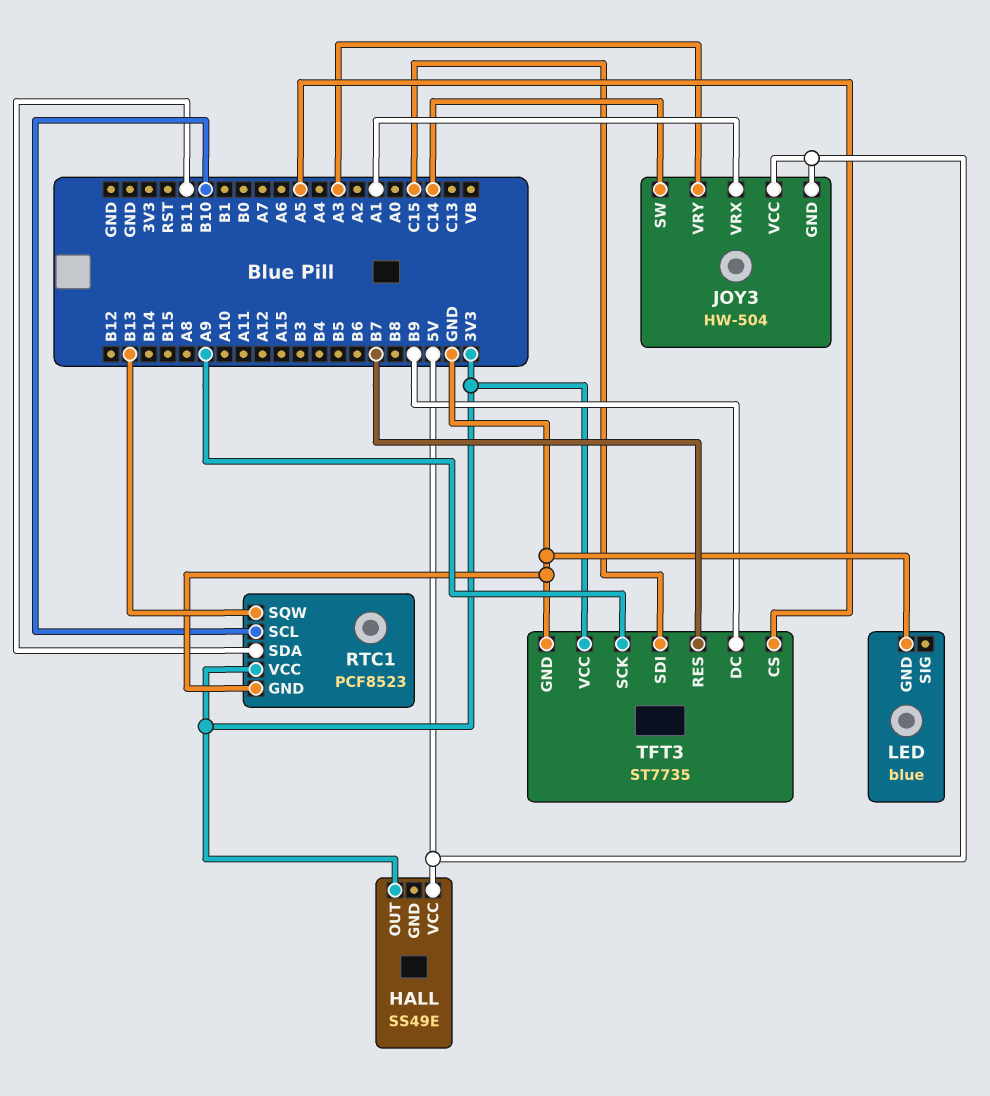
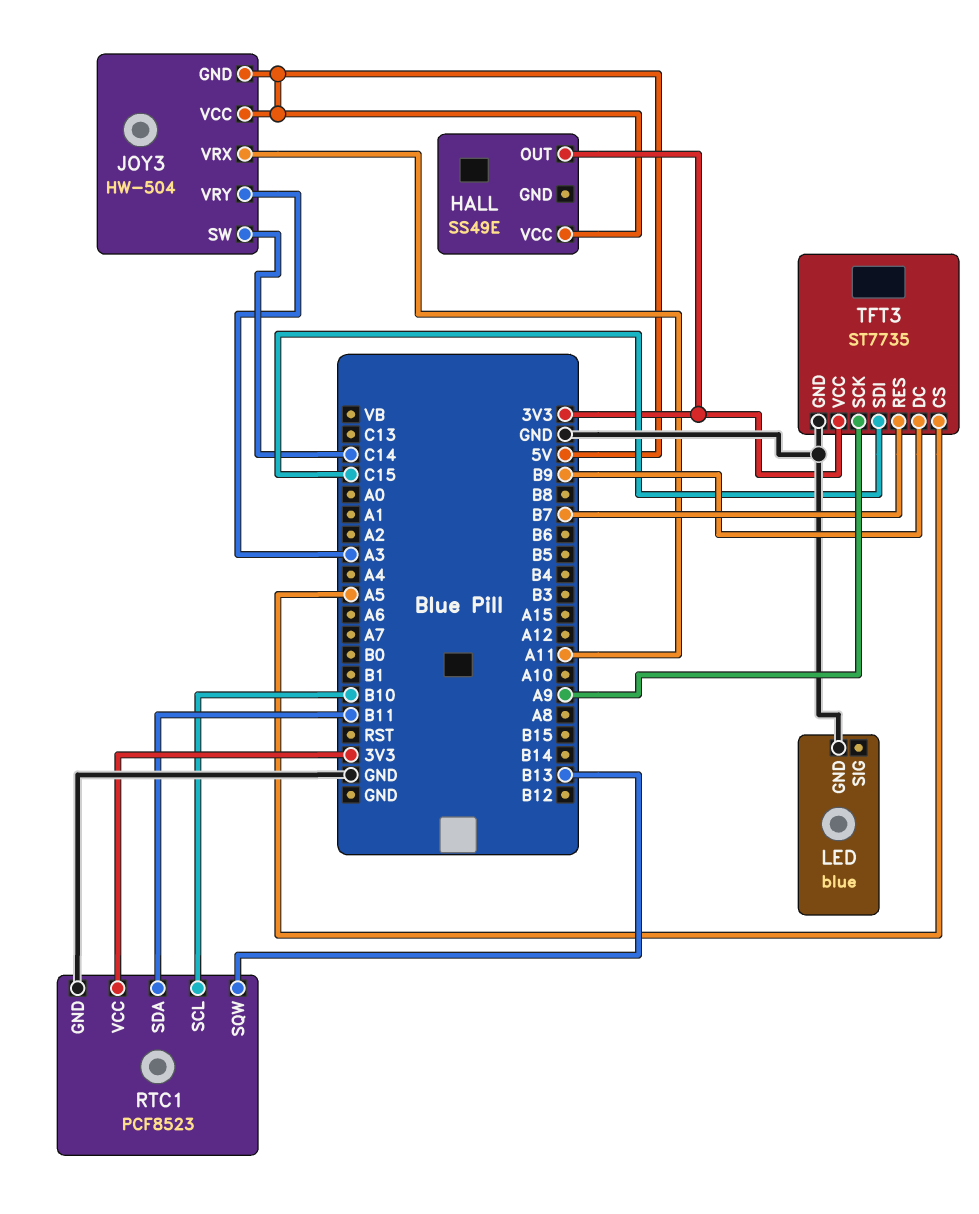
JOY3 pin VRX: A1 -> A11

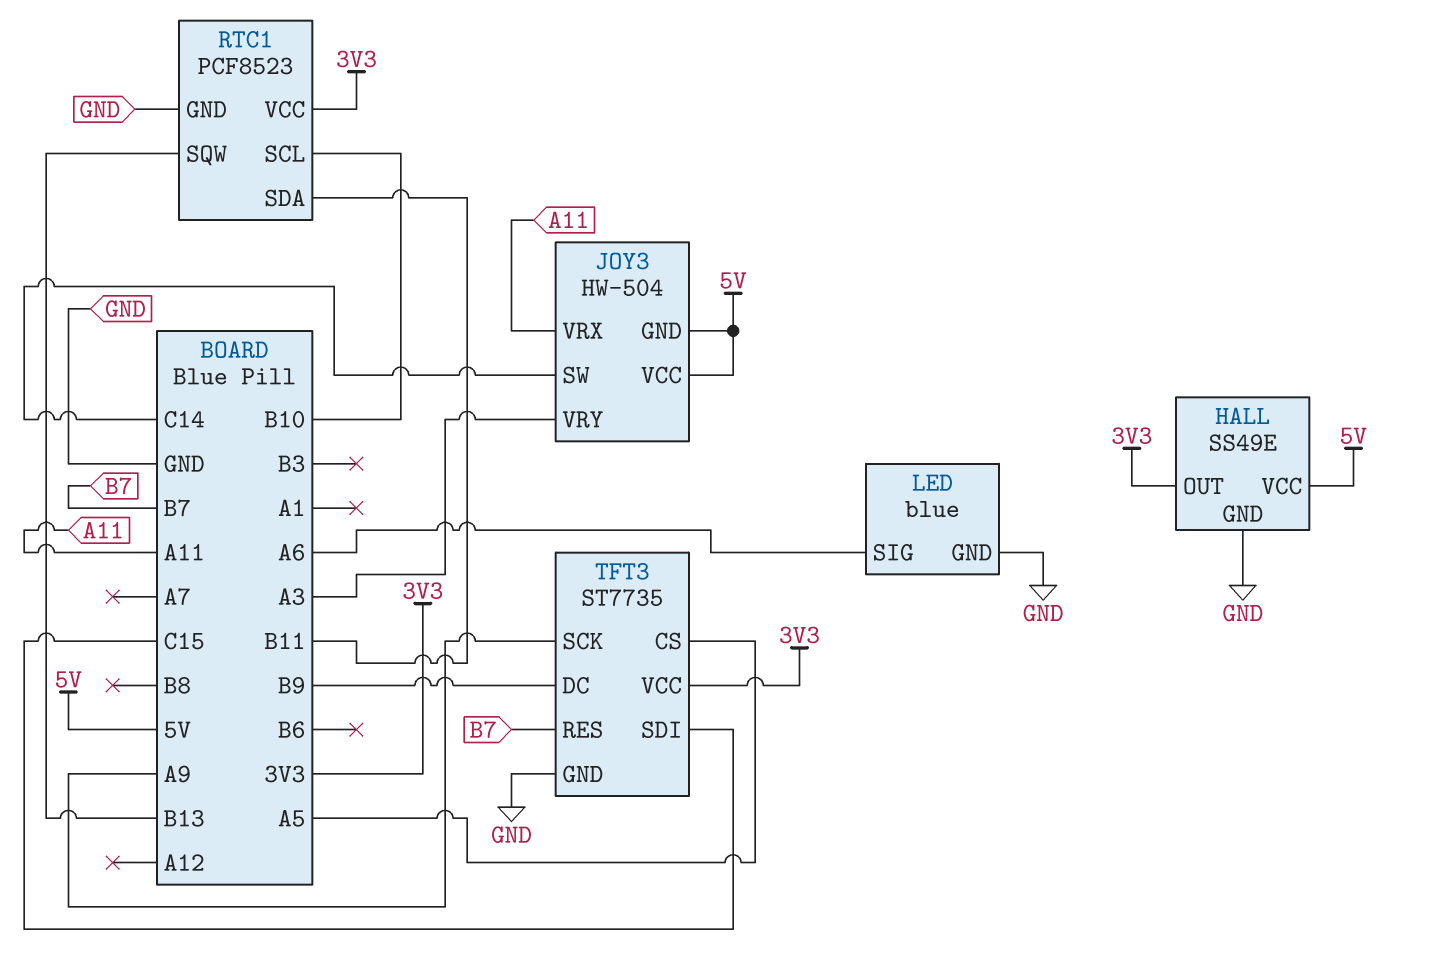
HALL pin GND: none -> GND
LED pin SIG: none -> A6

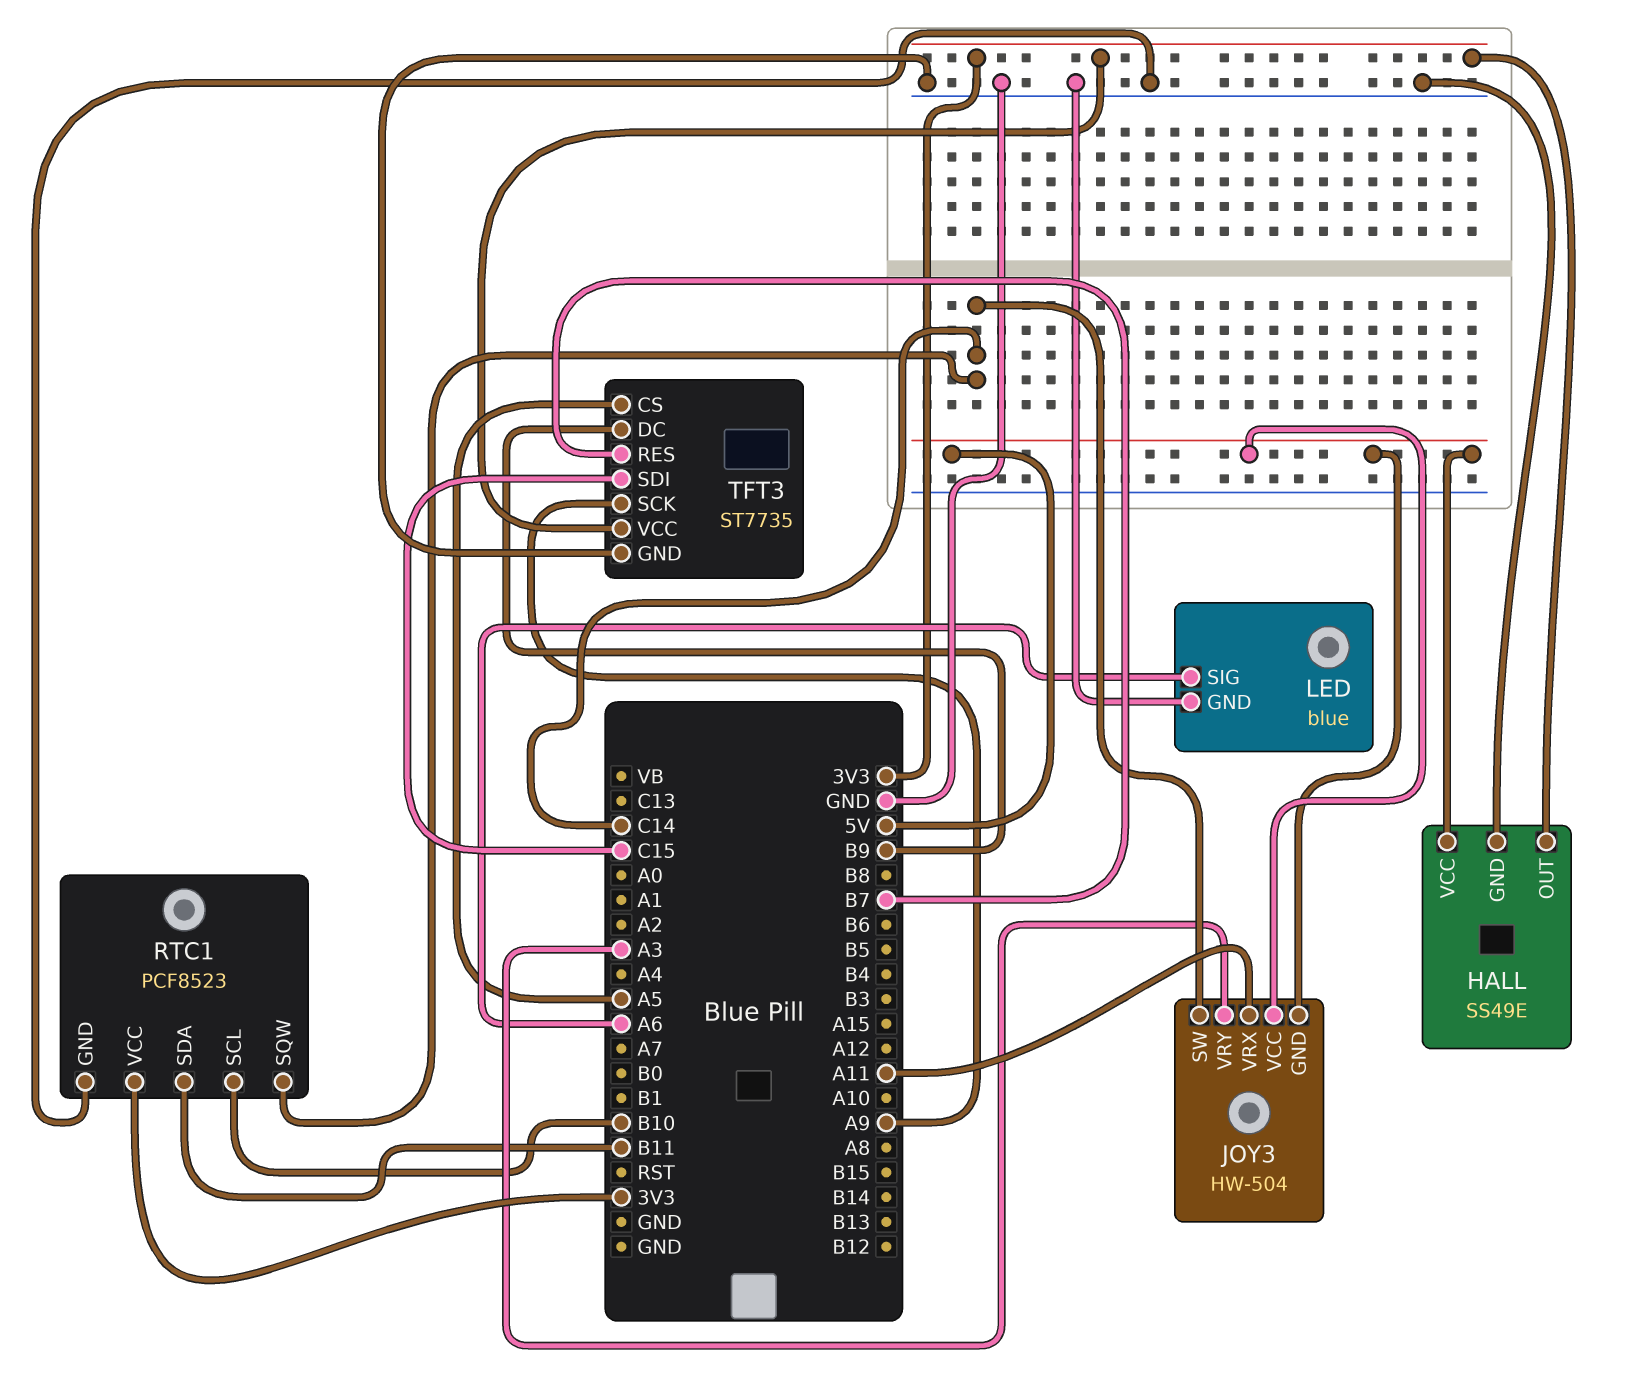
RTC1 pin SQW: B13 -> C14

